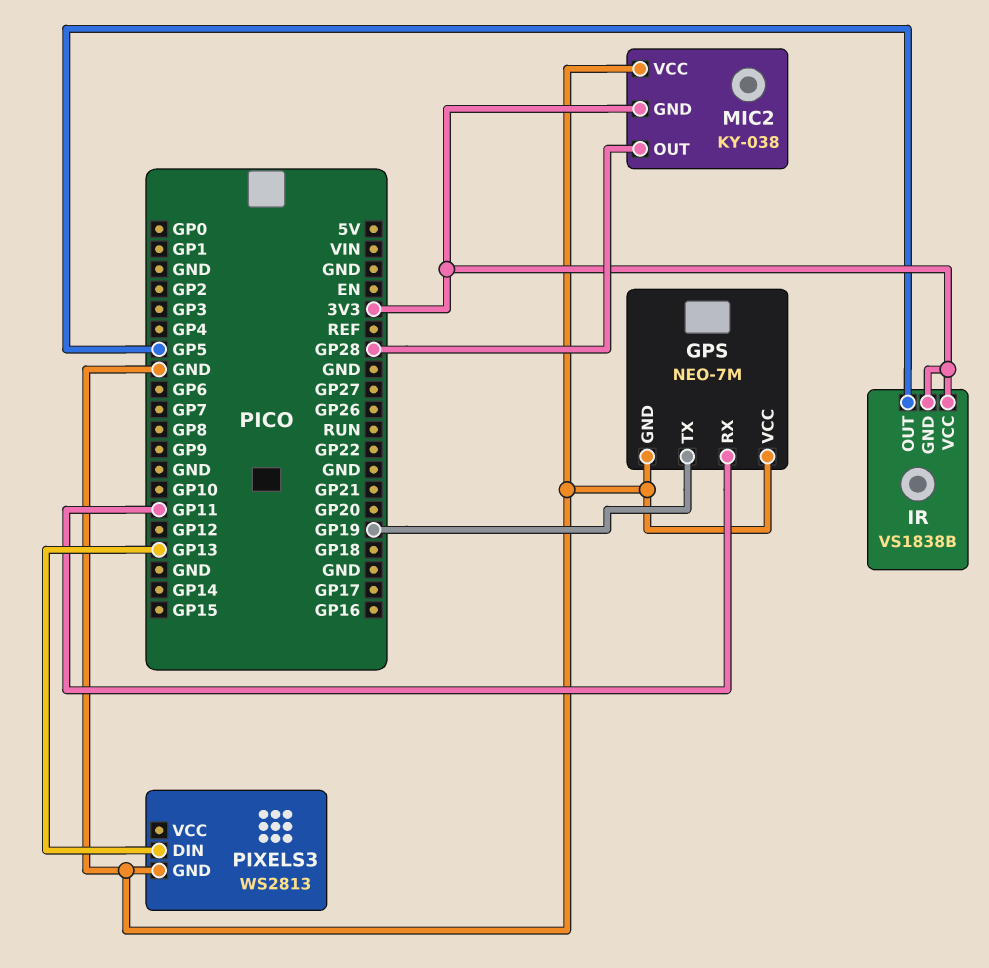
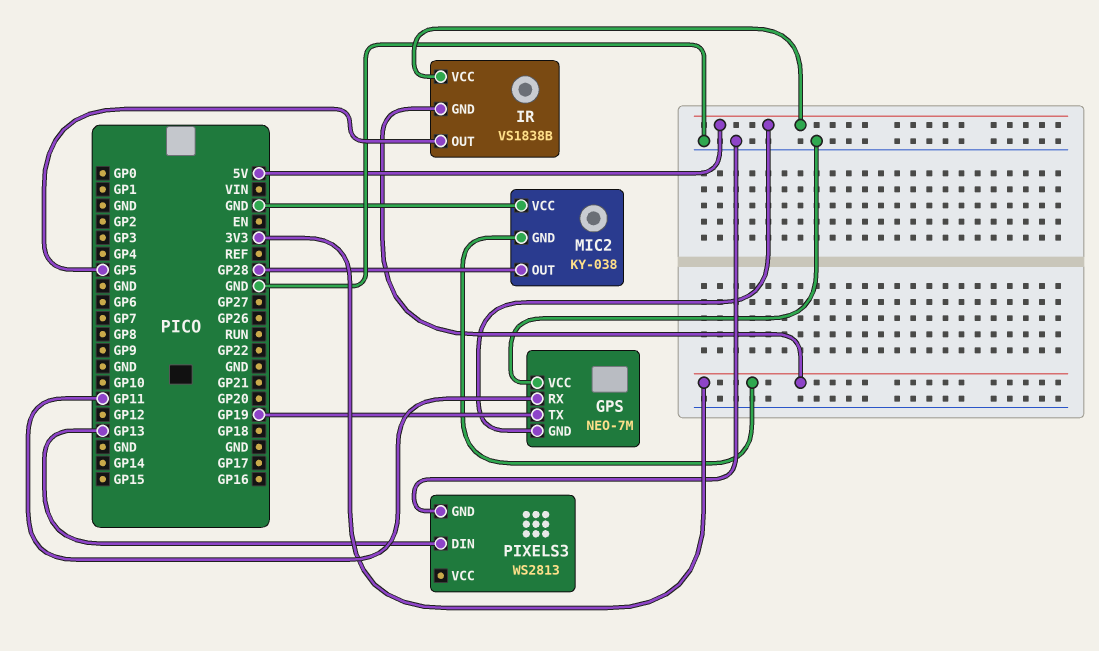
GPS pin GND: GND -> 5V
IR pin VCC: 3V3 -> 5V

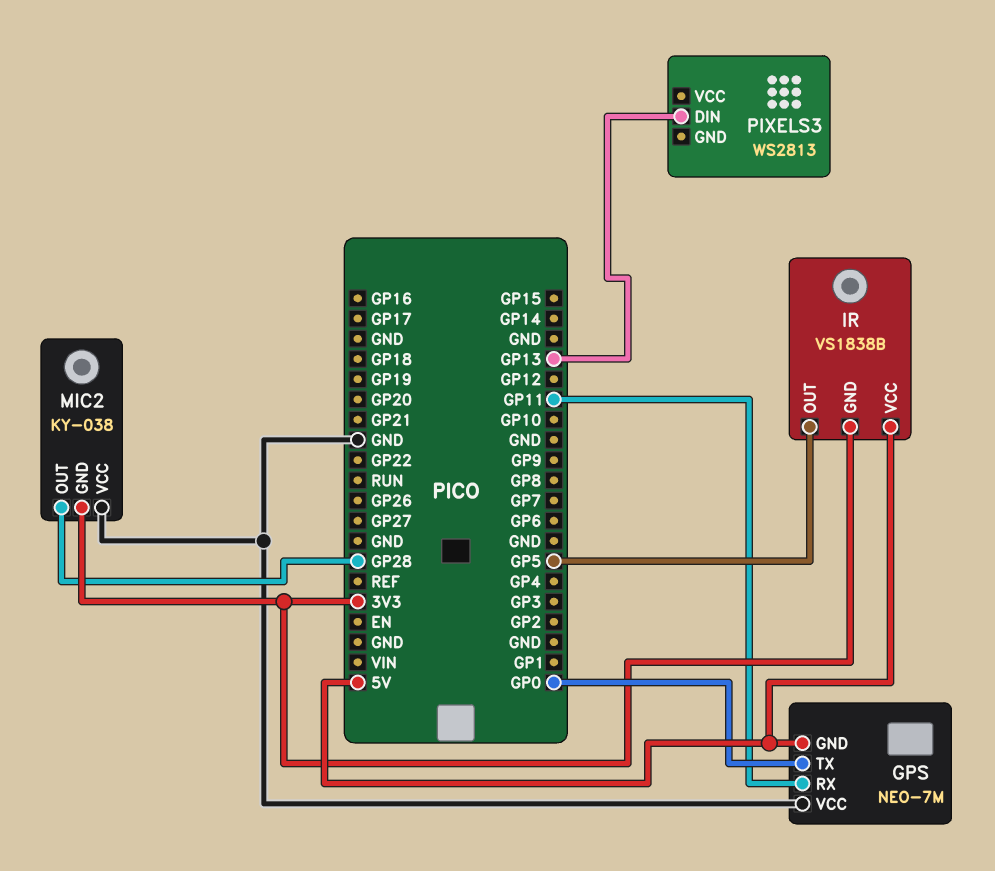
GPS pin TX: GP19 -> GP0
PIXELS3 pin GND: GND -> none

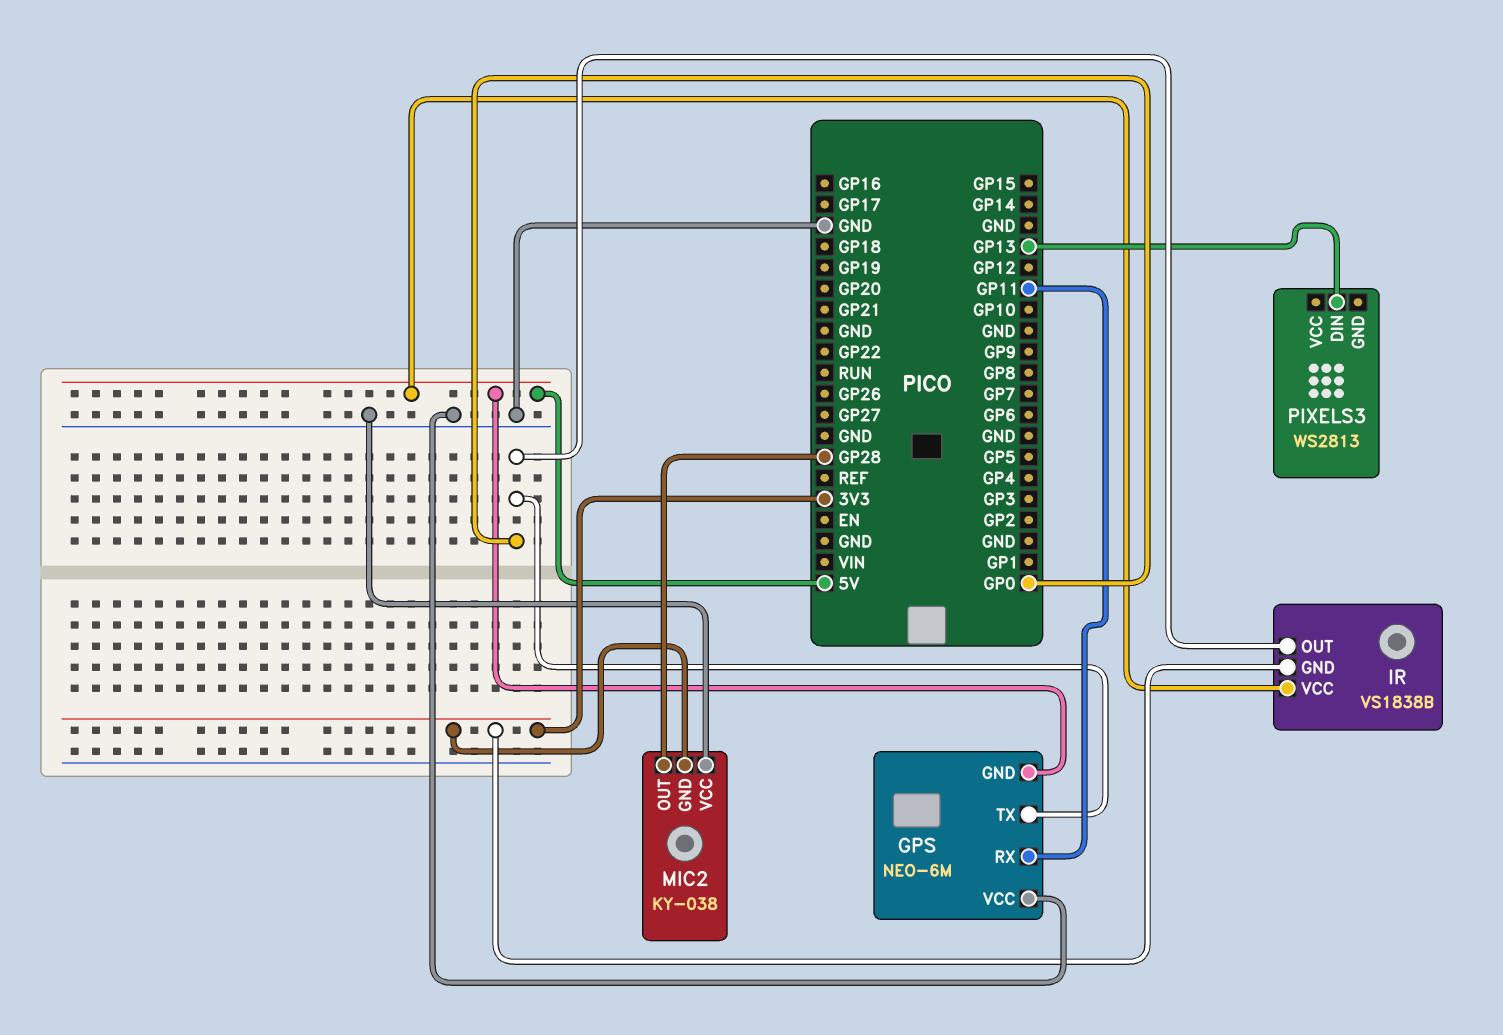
GPS: NEO-7M -> NEO-6M
IR pin OUT: GP5 -> GP0

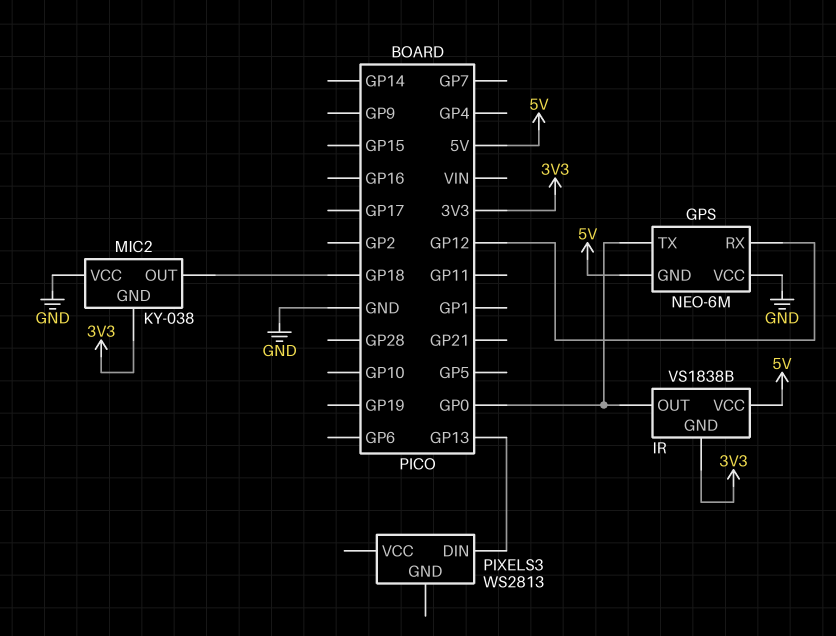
GPS pin RX: GP11 -> GP12
MIC2 pin OUT: GP28 -> GP18

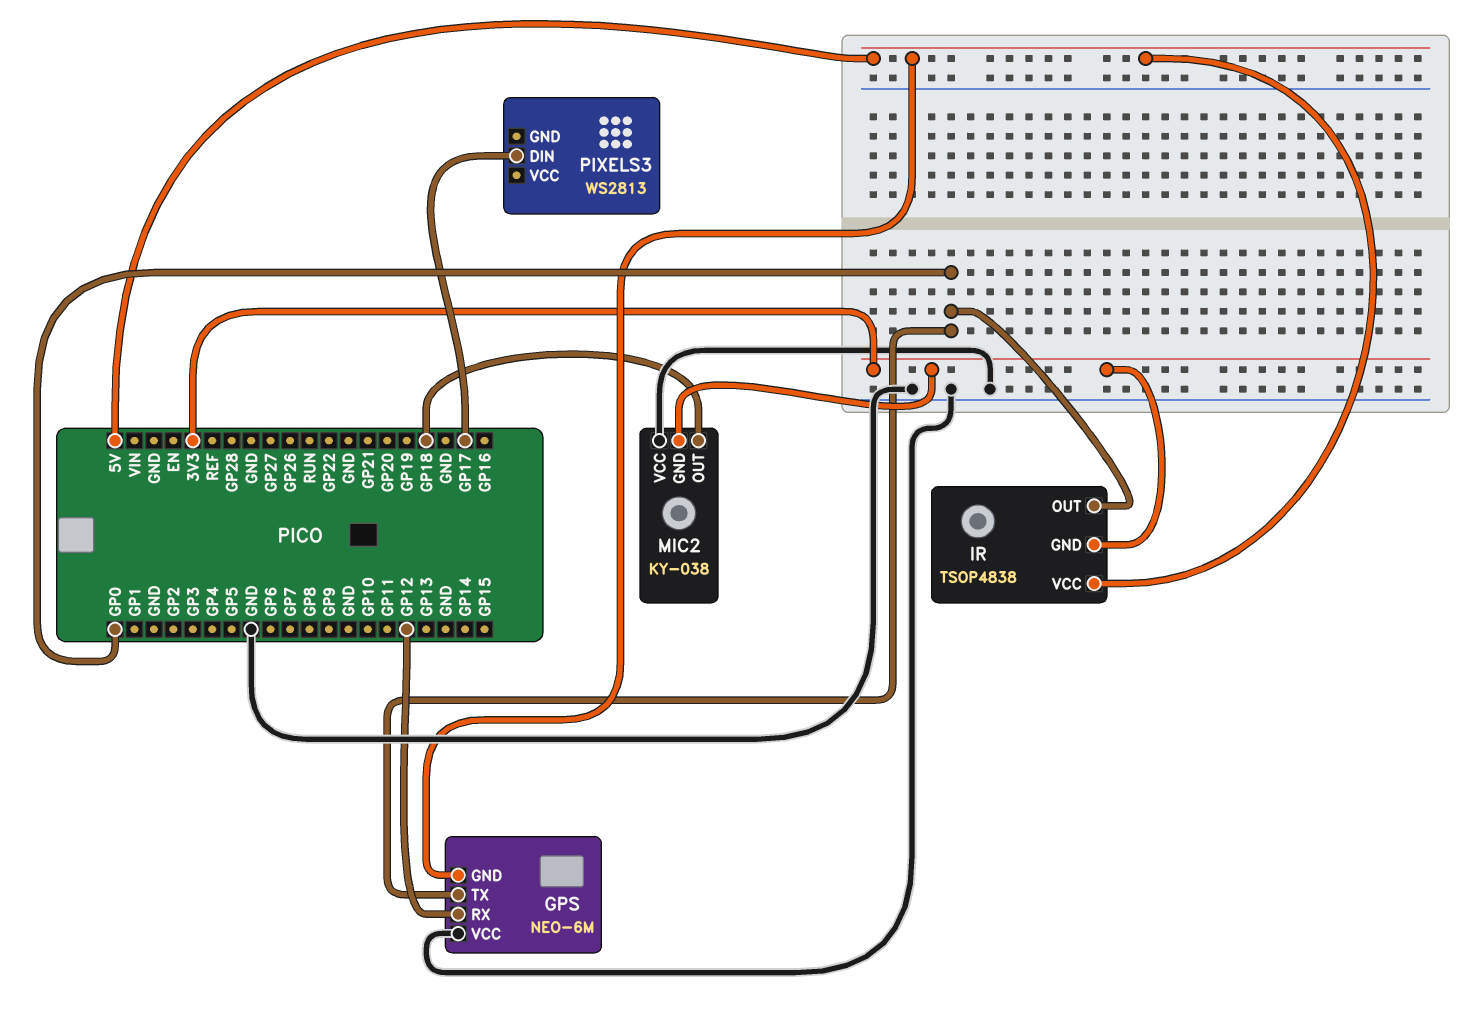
IR: VS1838B -> TSOP4838
PIXELS3 pin DIN: GP13 -> GP17

